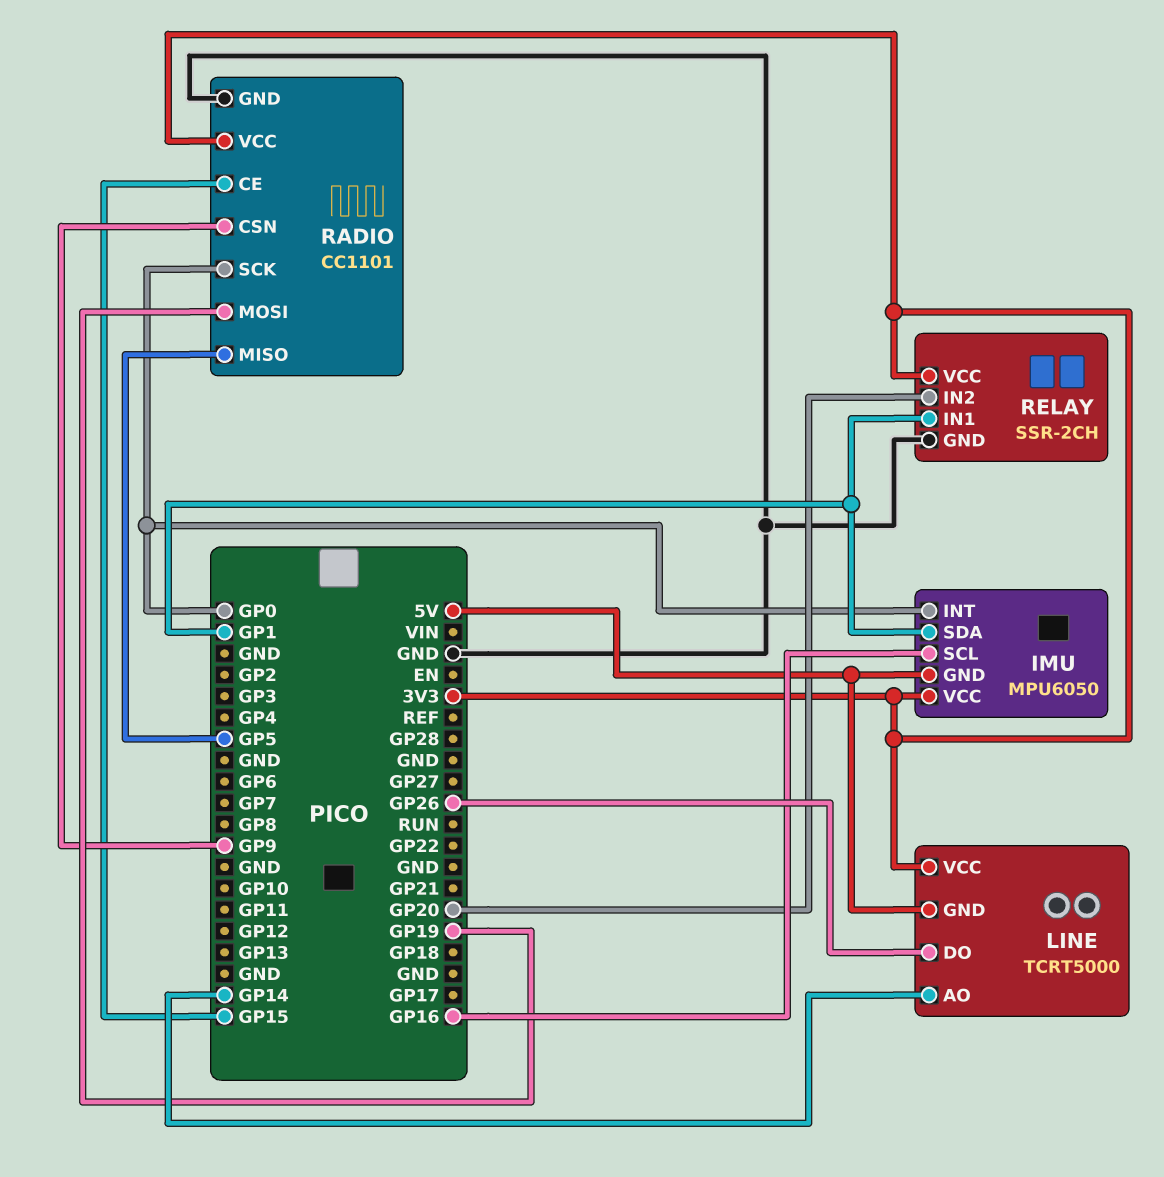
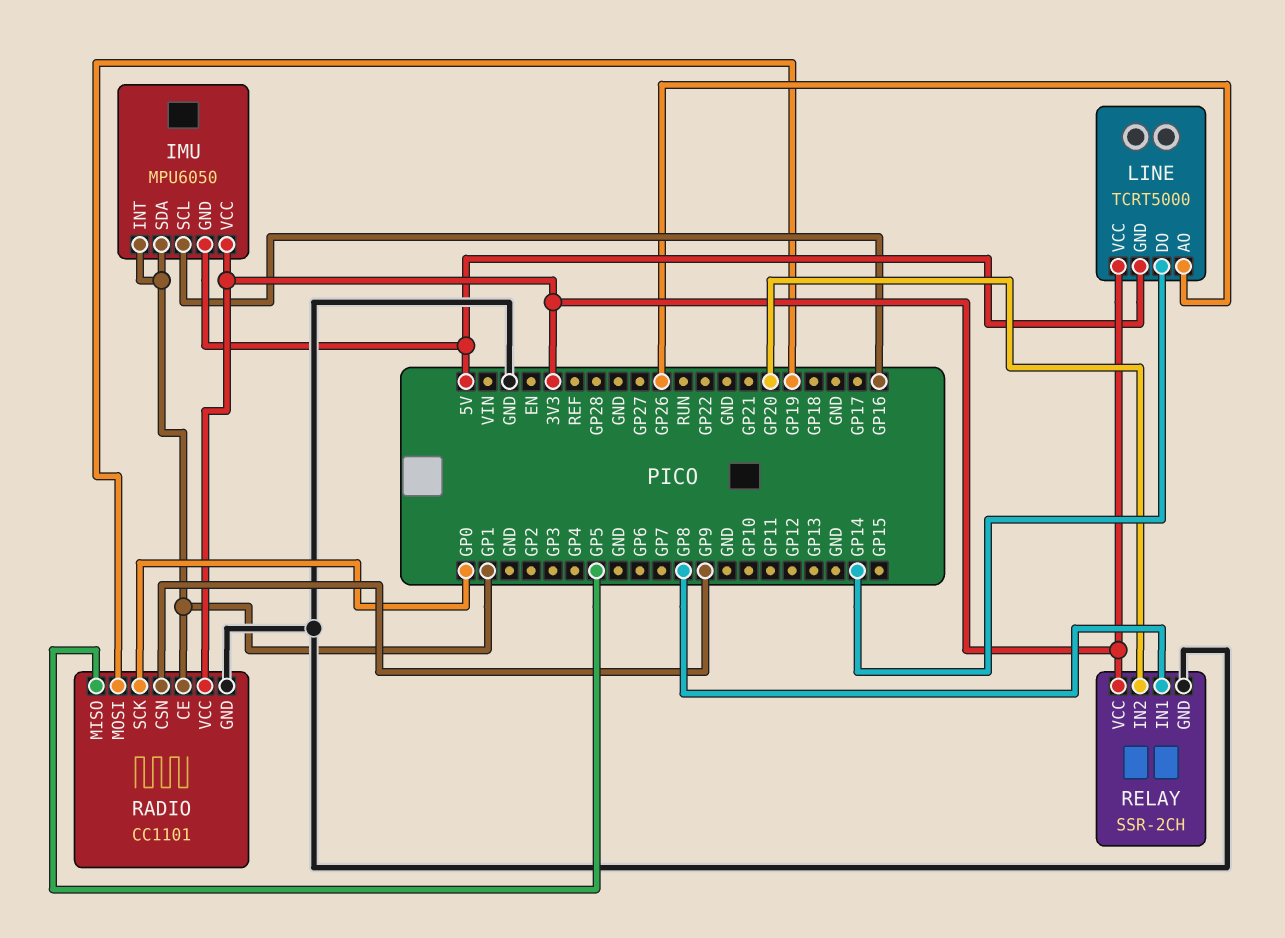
IMU pin INT: GP0 -> GP1
LINE pin AO: GP14 -> GP26
LINE pin DO: GP26 -> GP14
RADIO pin CE: GP15 -> GP1
RELAY pin IN1: GP1 -> GP8

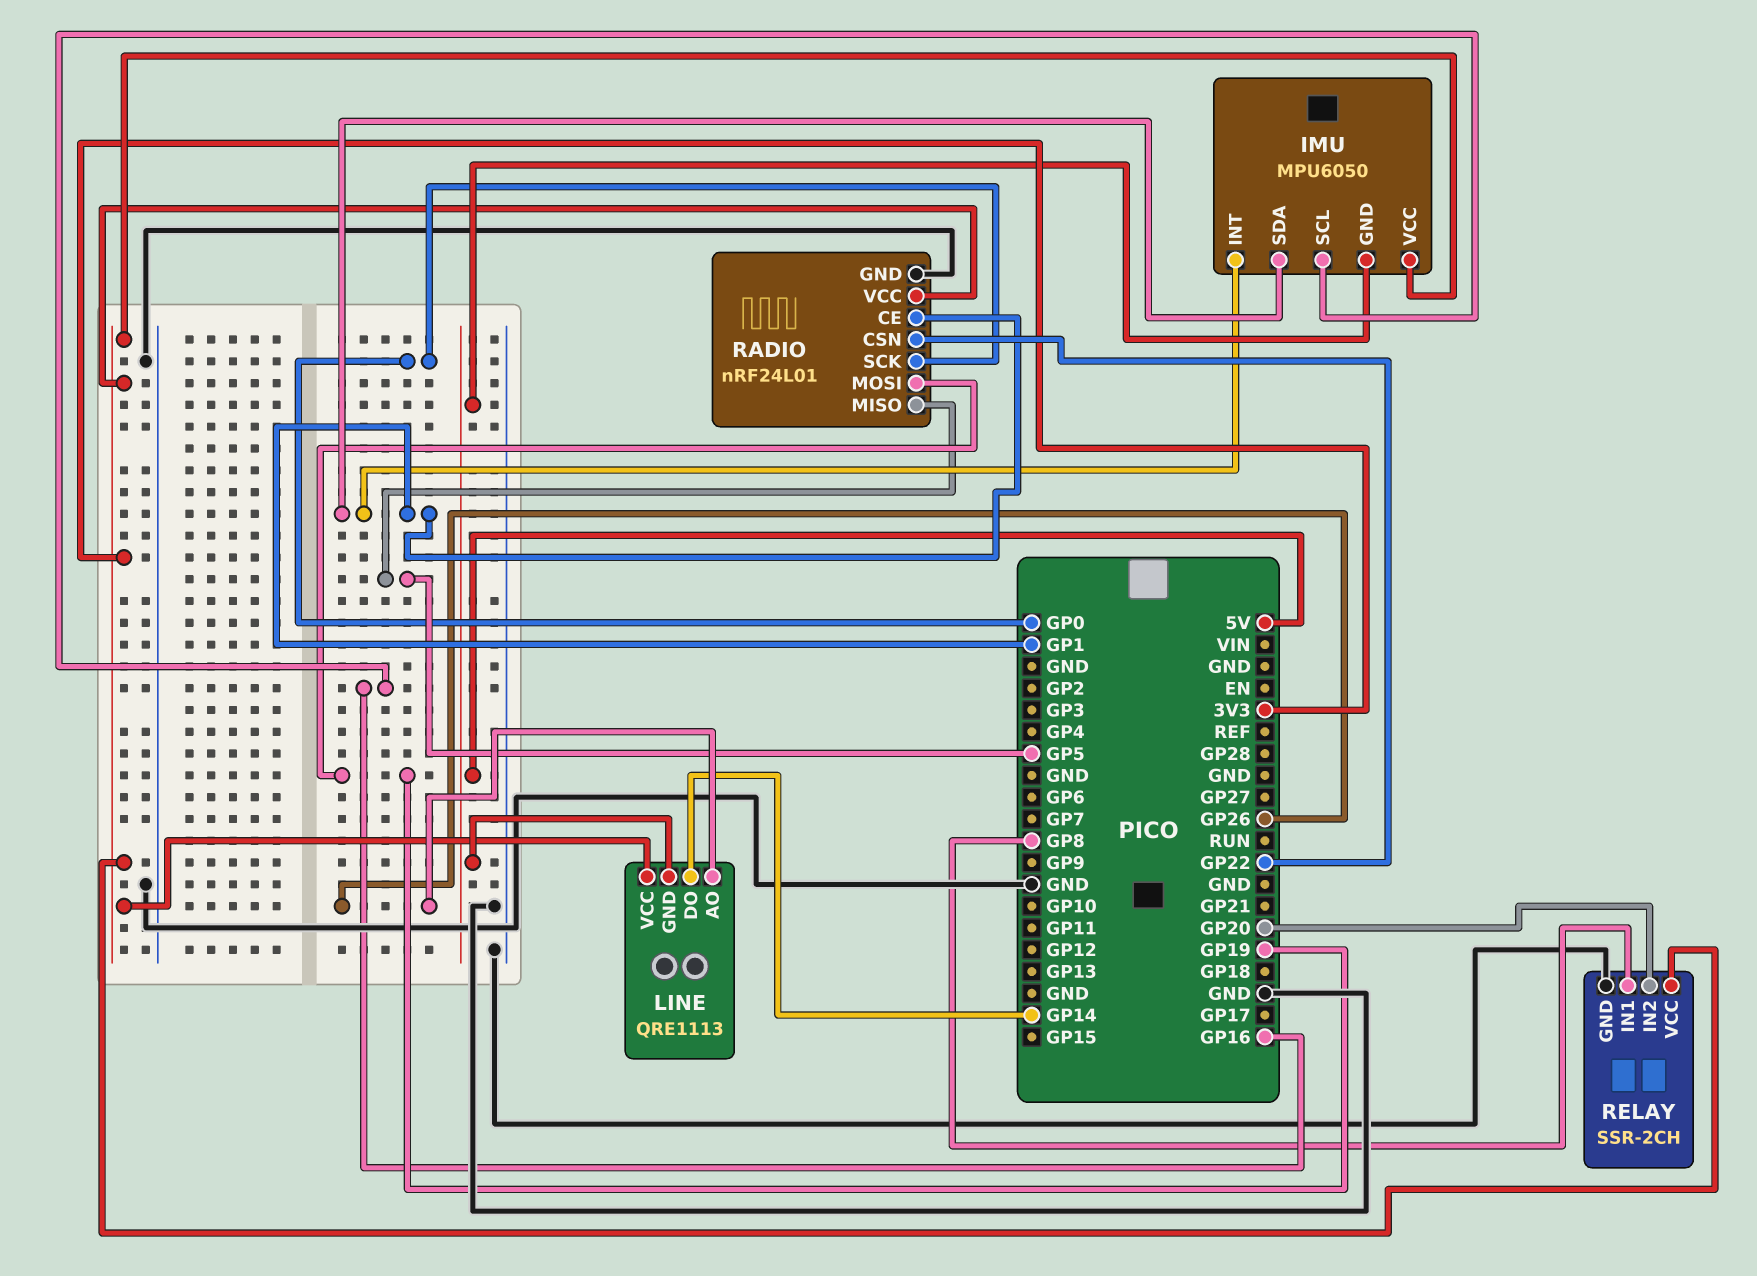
LINE: TCRT5000 -> QRE1113
RADIO: CC1101 -> nRF24L01
RADIO pin CSN: GP9 -> GP22

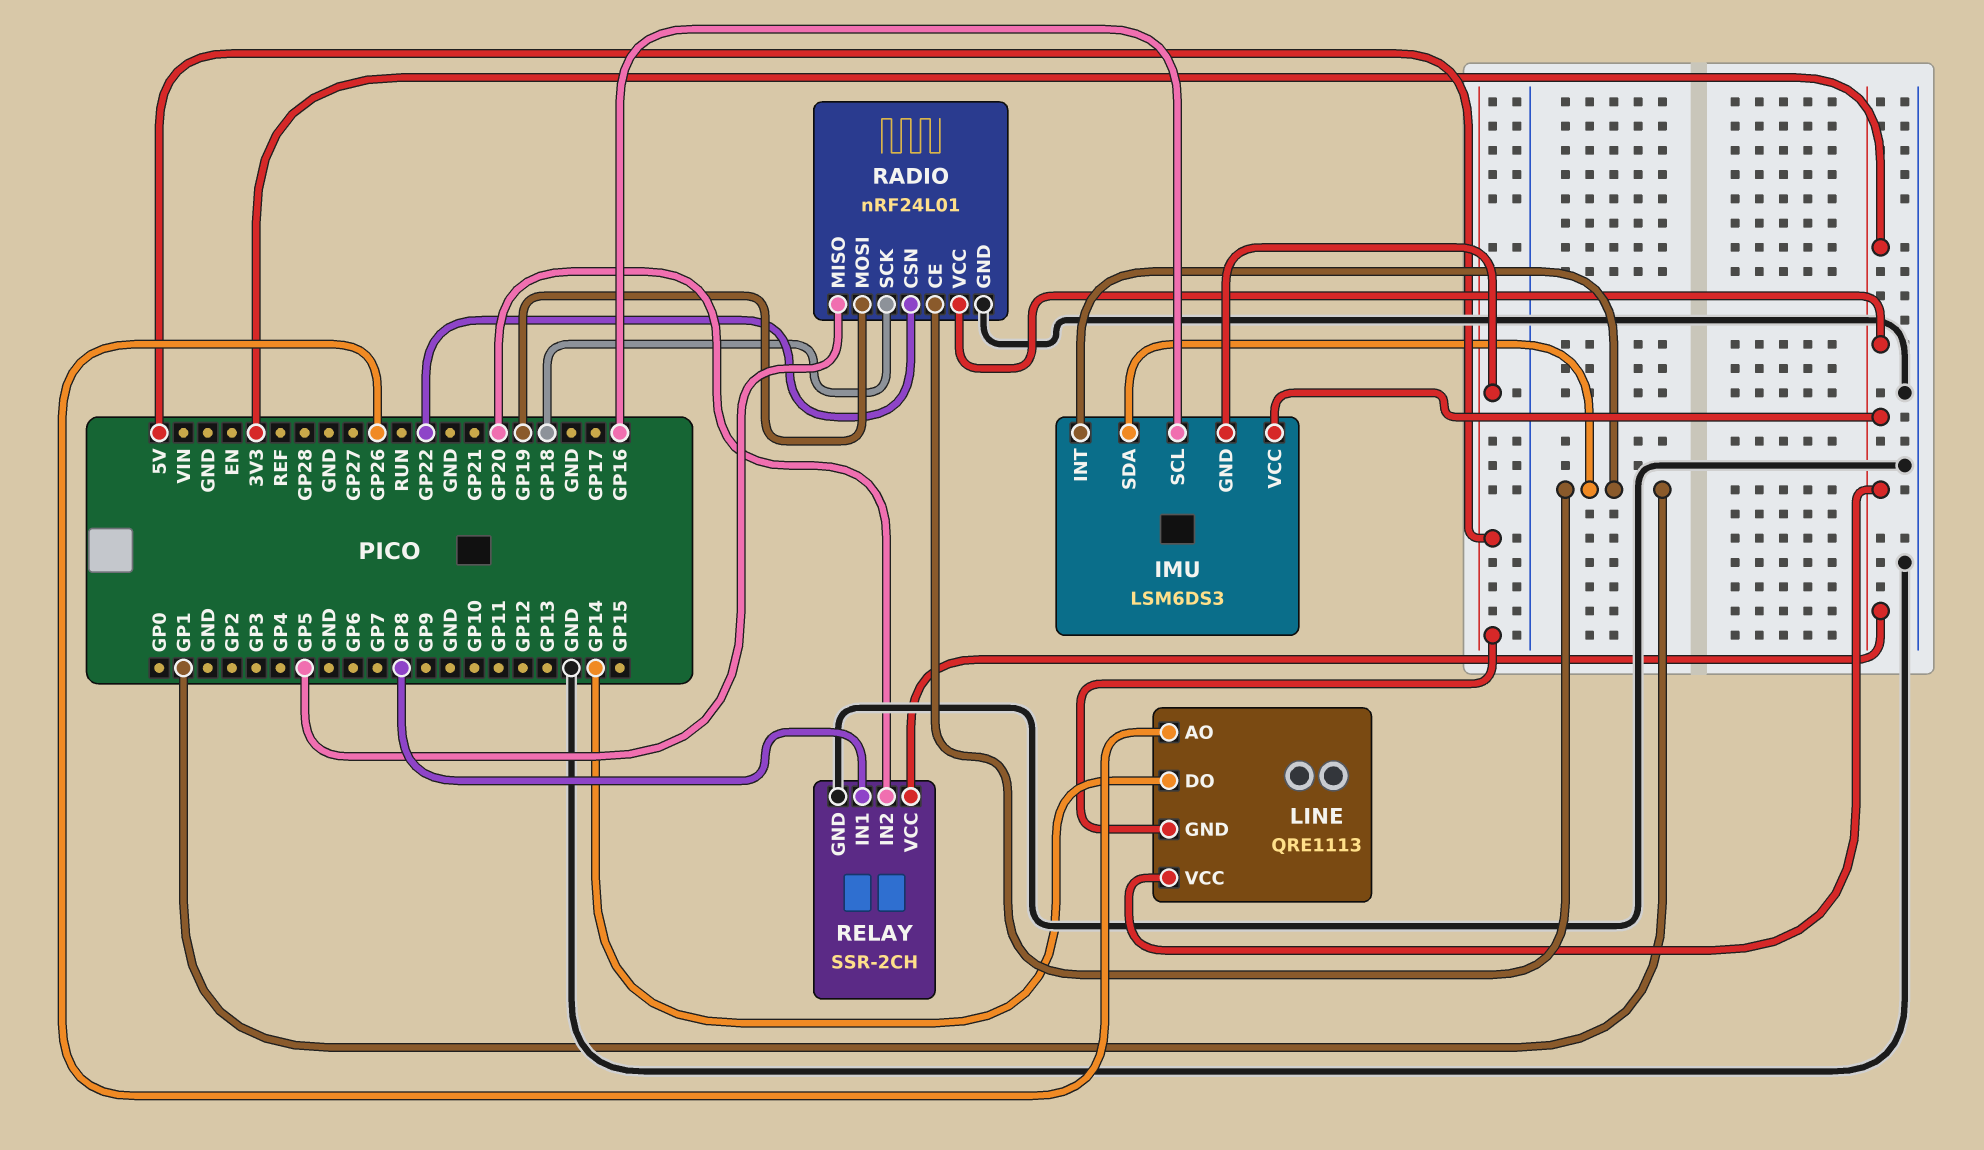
IMU: MPU6050 -> LSM6DS3
RADIO pin SCK: GP0 -> GP18

